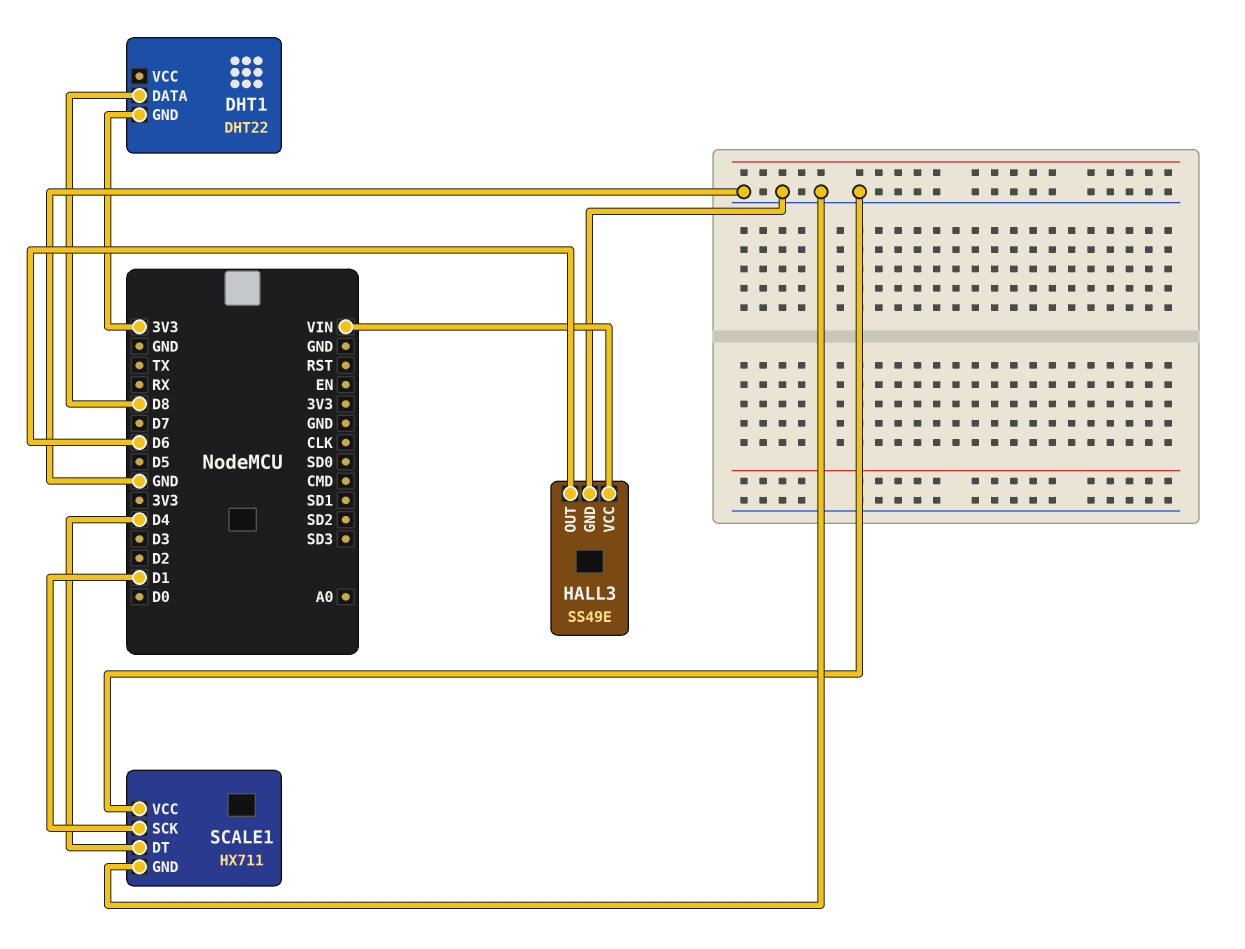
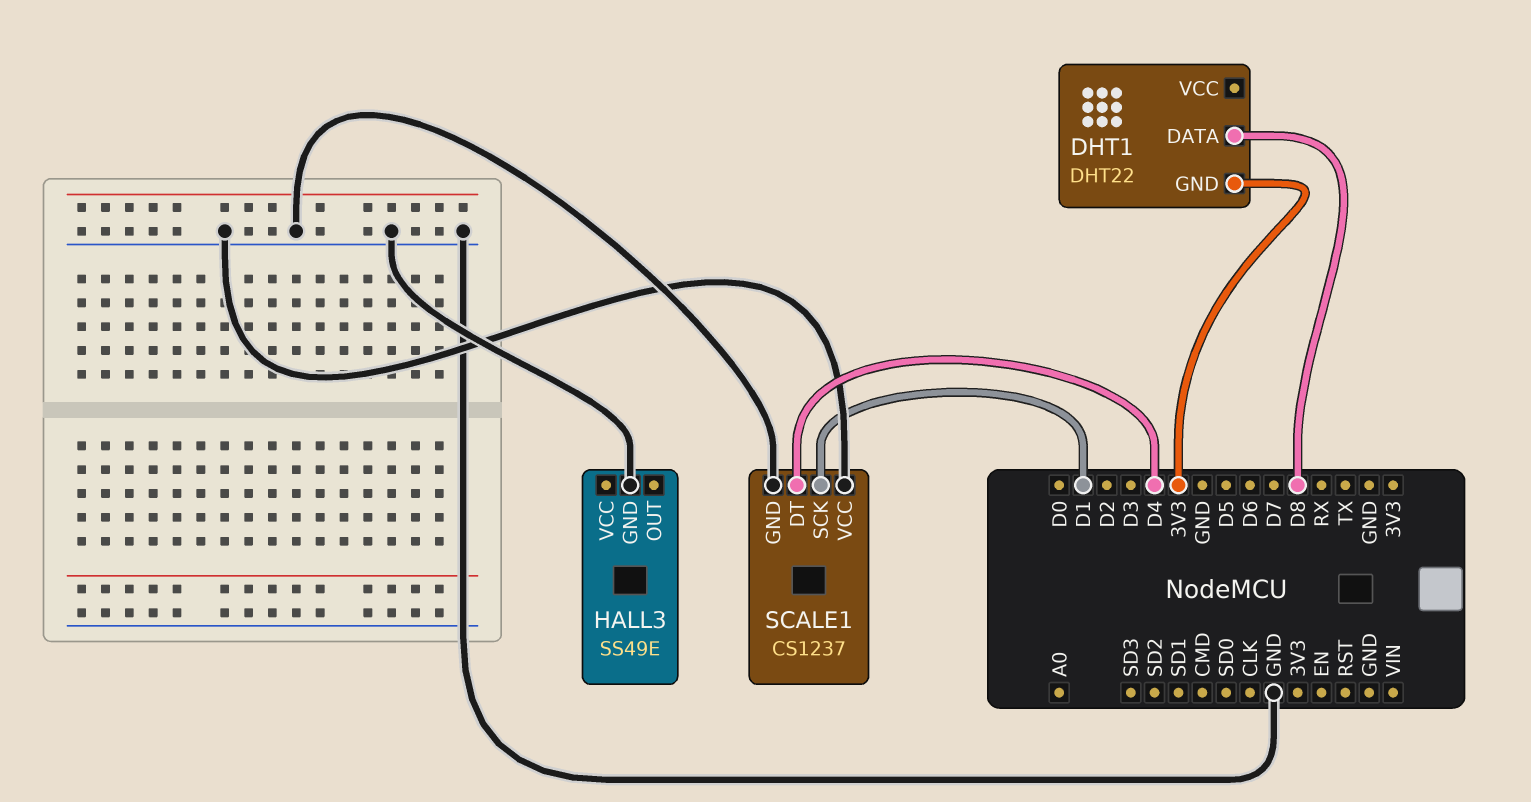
HALL3 pin OUT: D6 -> none
HALL3 pin VCC: VIN -> none
SCALE1: HX711 -> CS1237

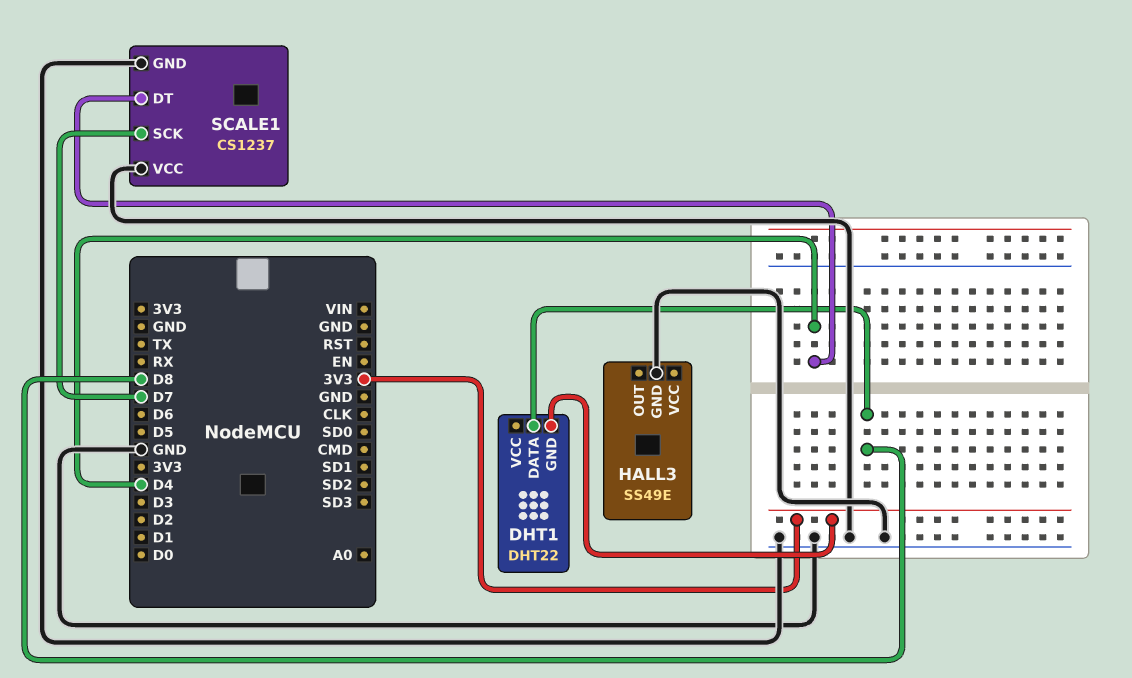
SCALE1 pin SCK: D1 -> D7

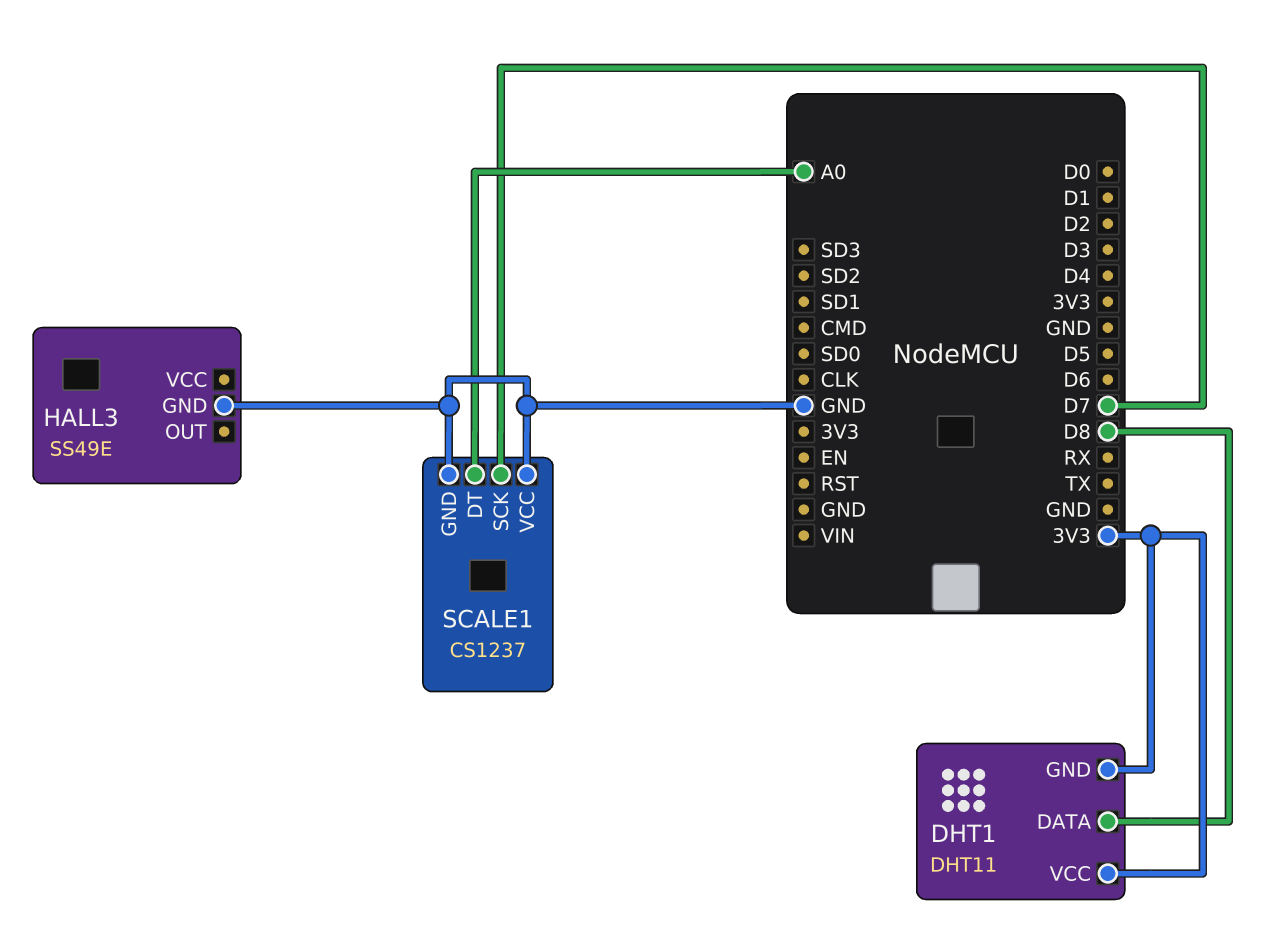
DHT1: DHT22 -> DHT11
DHT1 pin VCC: none -> 3V3
SCALE1 pin DT: D4 -> A0

